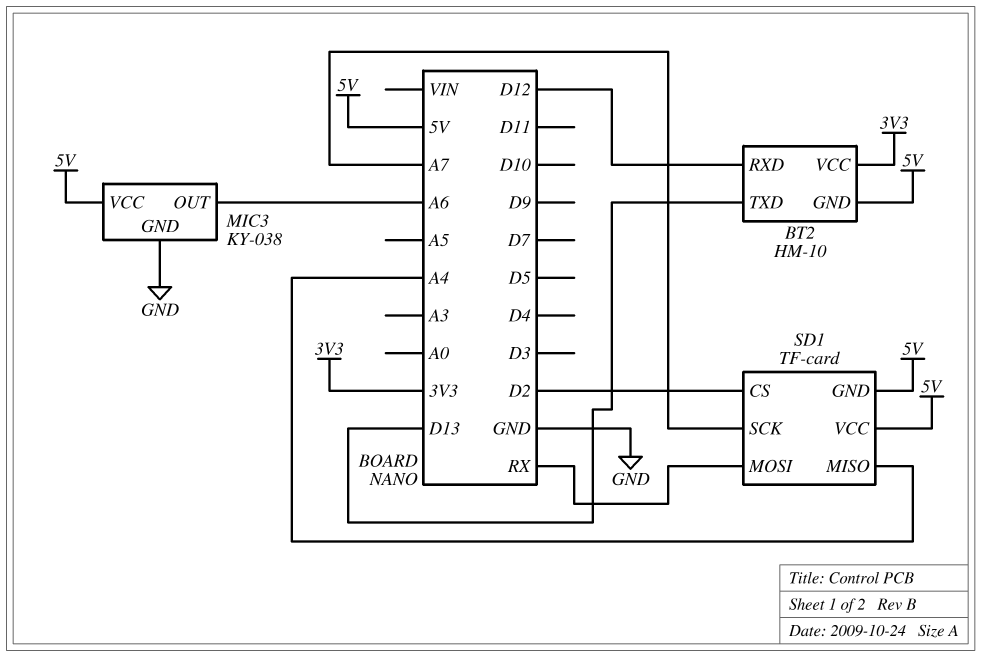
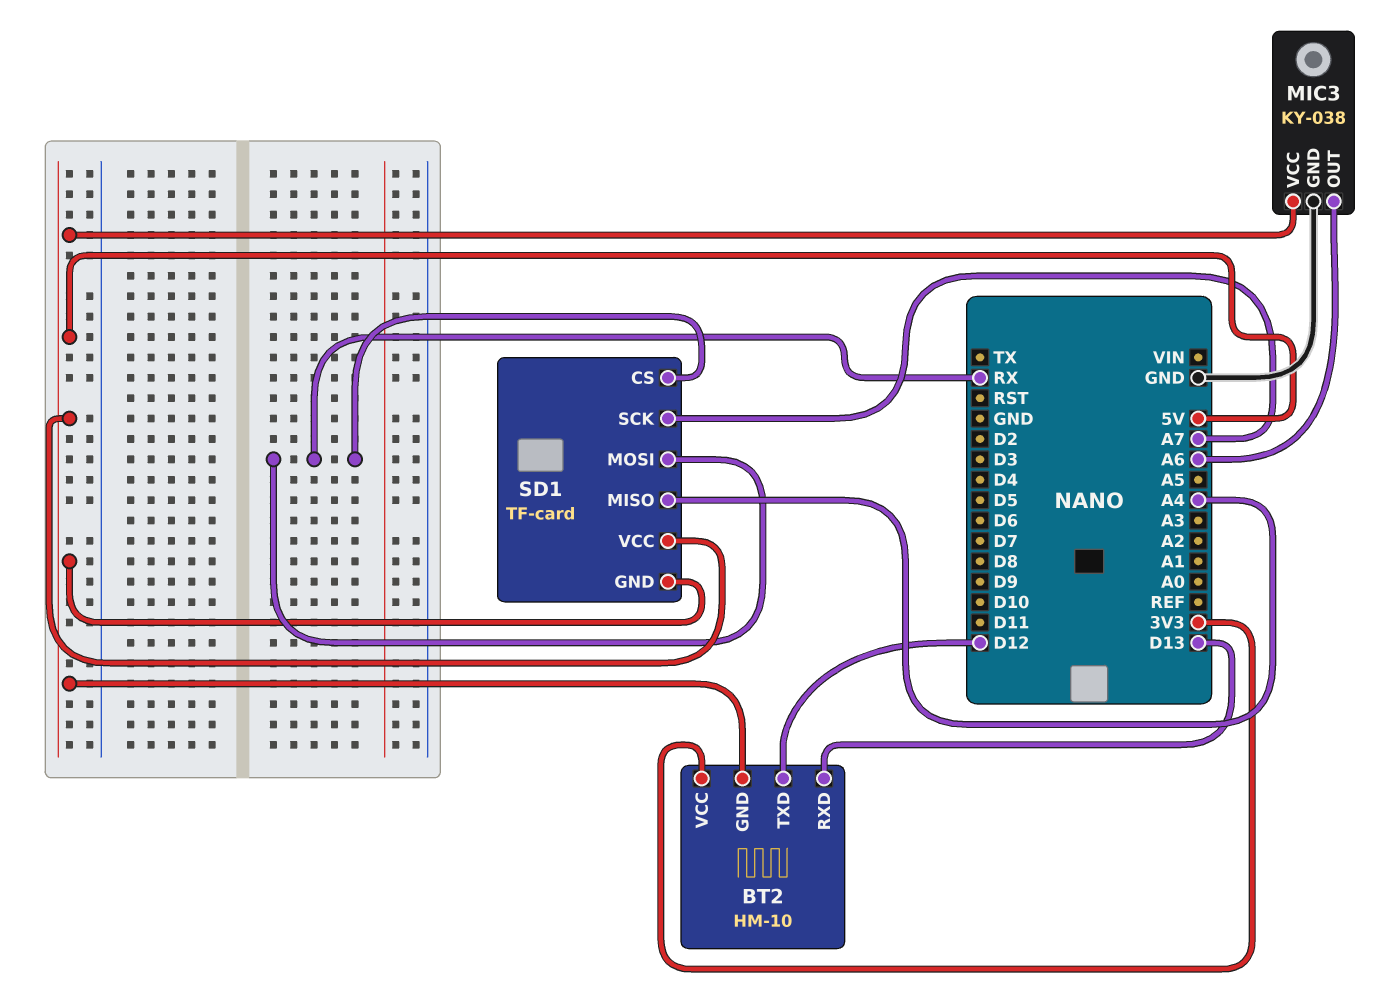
BT2 pin RXD: D12 -> D13
BT2 pin TXD: D13 -> D12
SD1 pin CS: D2 -> RX

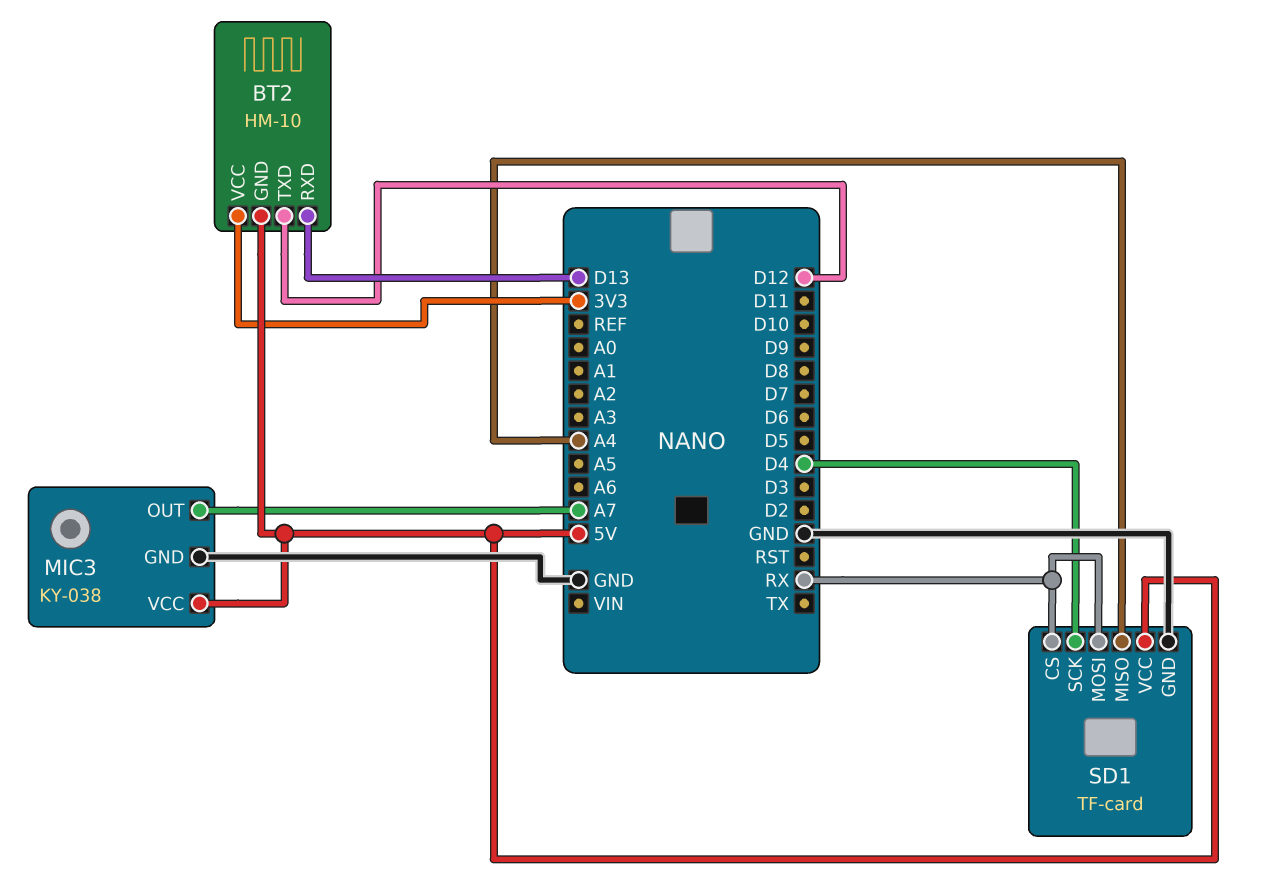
MIC3 pin OUT: A6 -> A7
SD1 pin GND: 5V -> GND
SD1 pin SCK: A7 -> D4

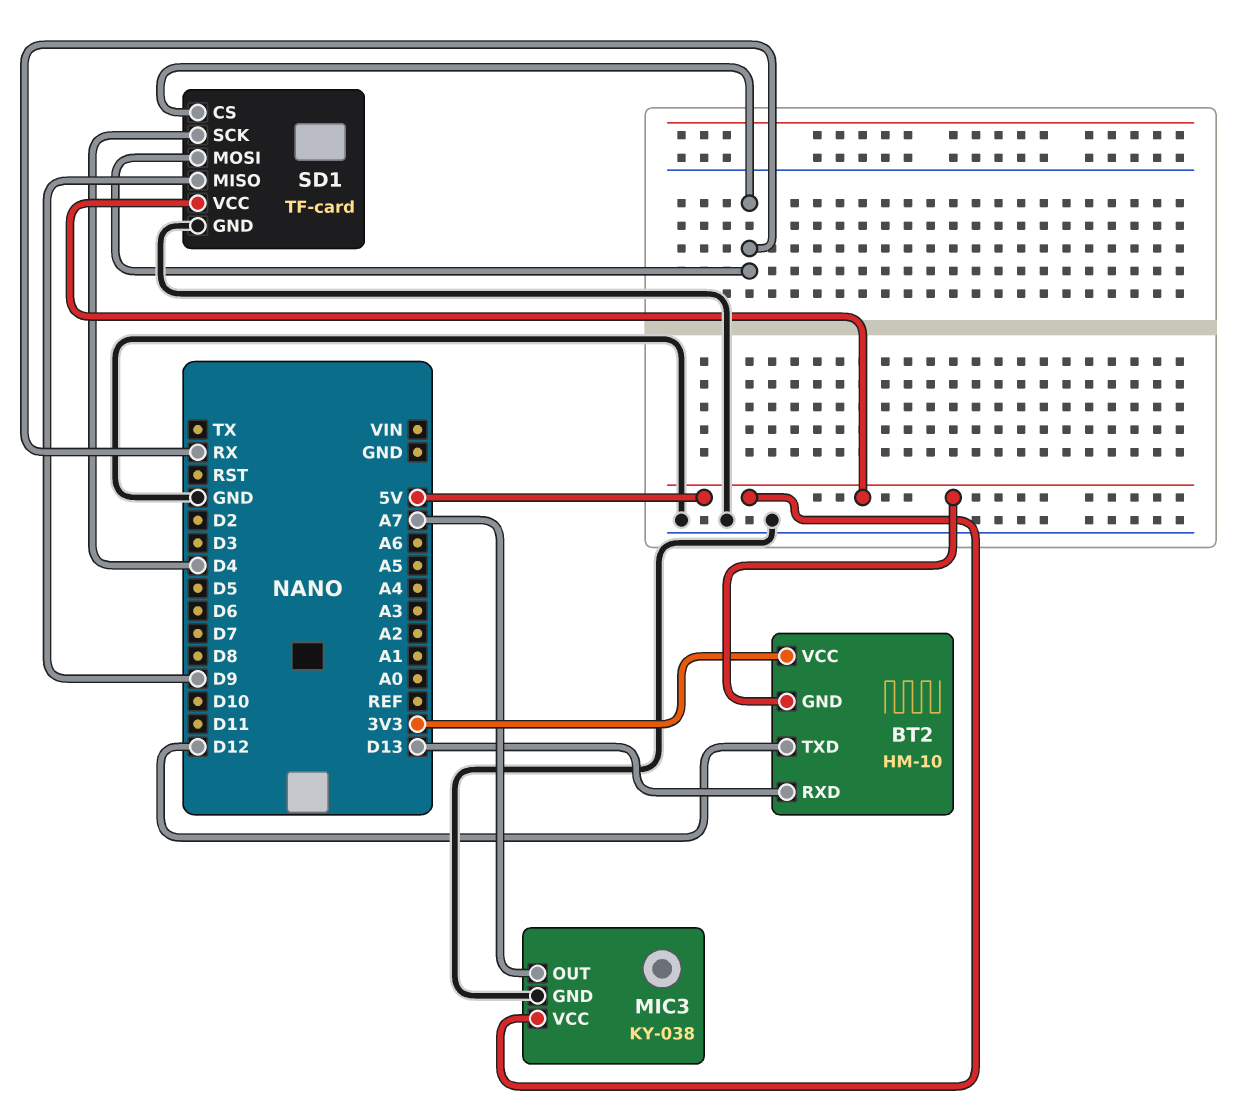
SD1 pin MISO: A4 -> D9

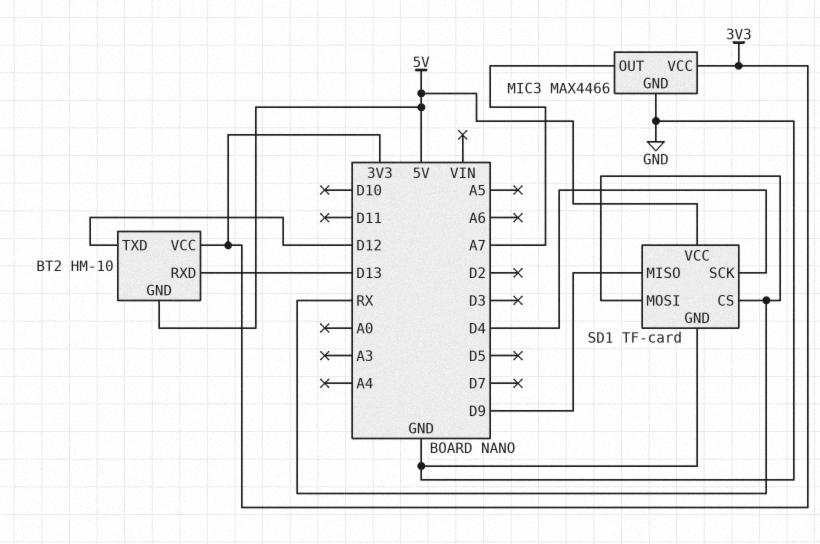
MIC3: KY-038 -> MAX4466
MIC3 pin VCC: 5V -> 3V3

